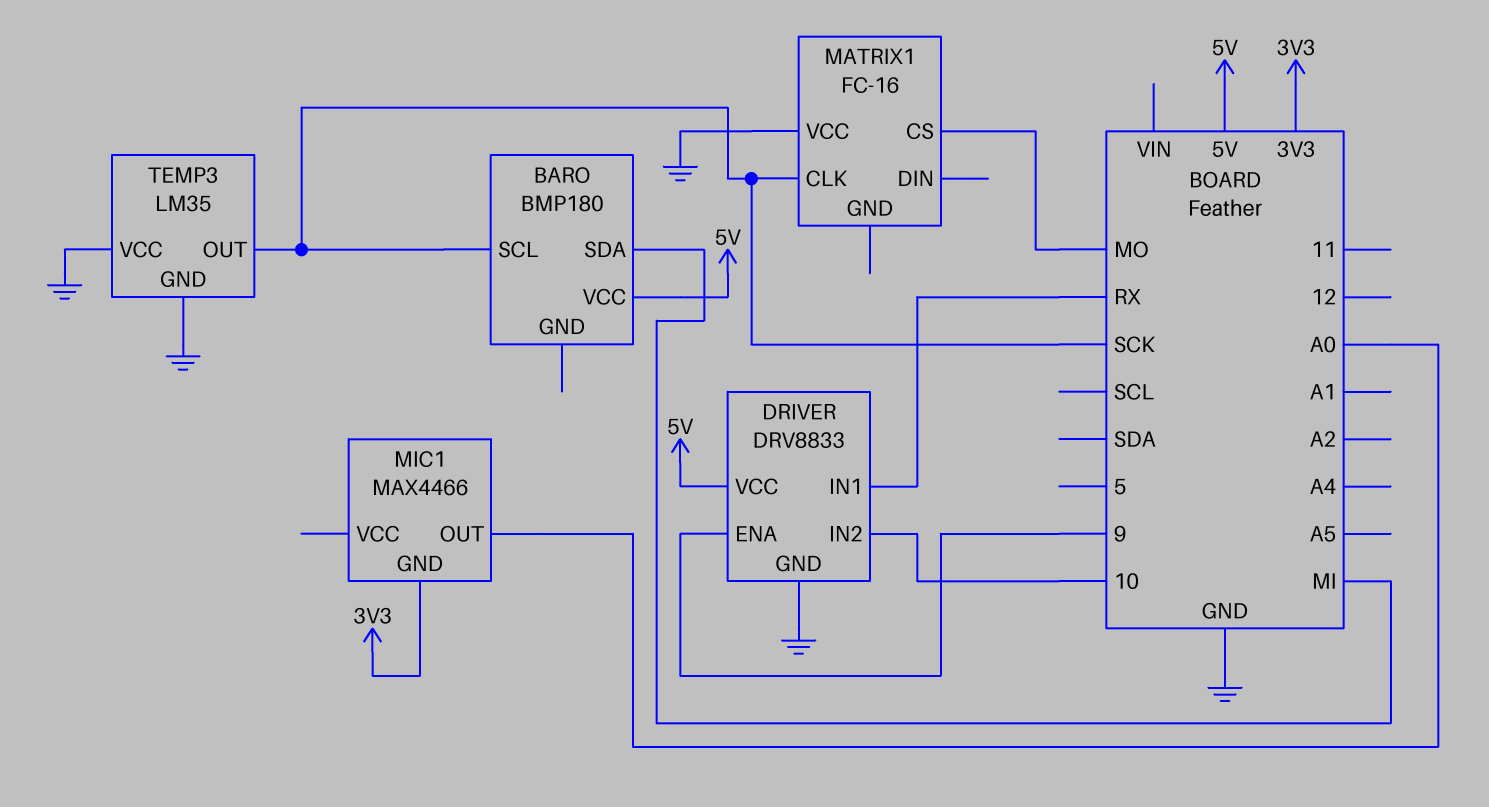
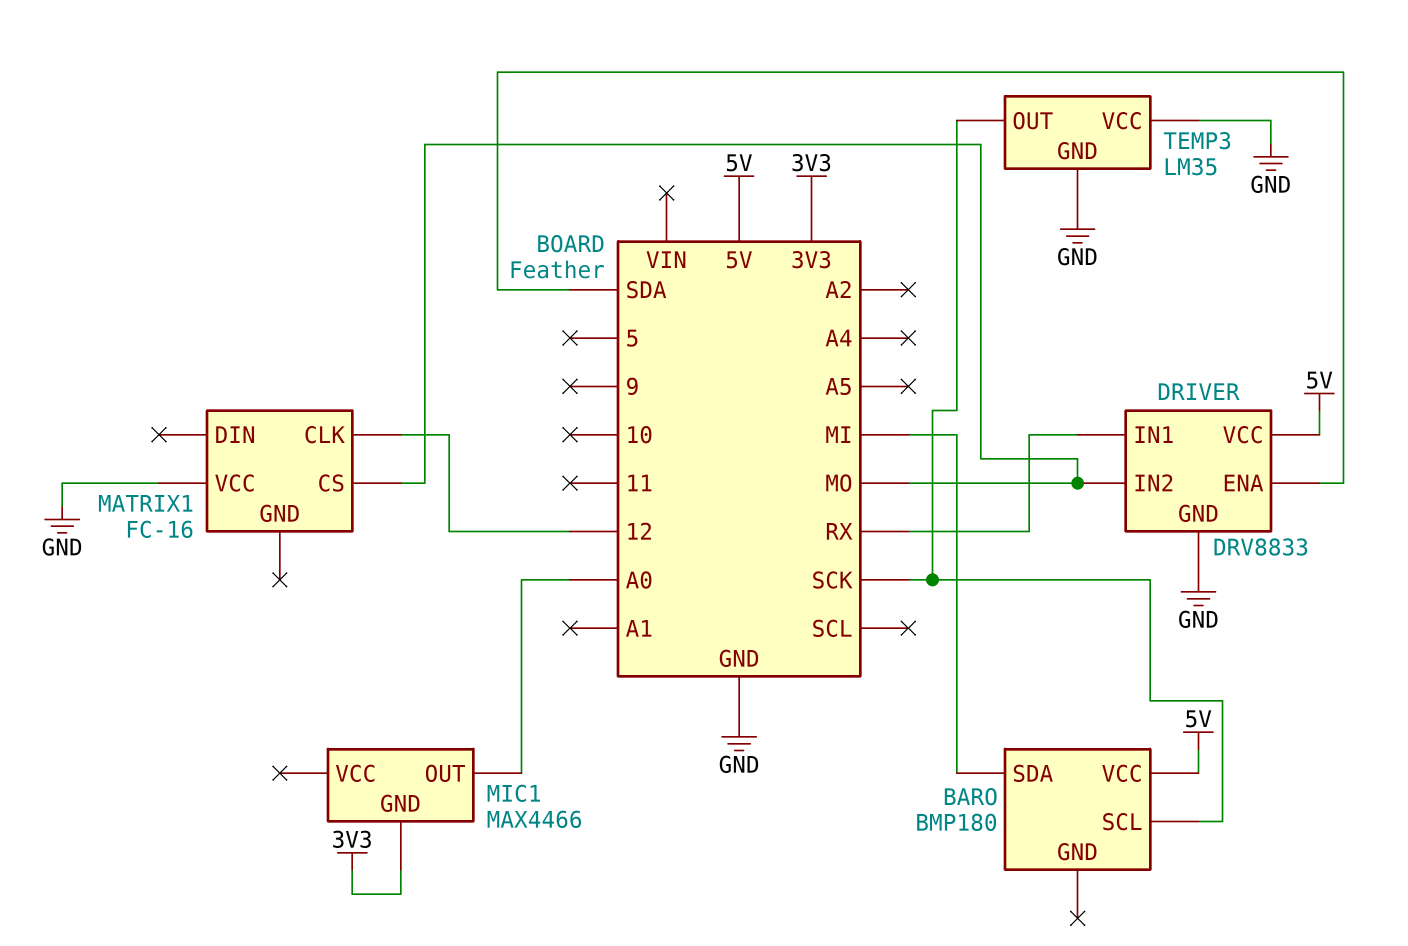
DRIVER pin ENA: 9 -> SDA
DRIVER pin IN2: 10 -> MO
MATRIX1 pin CLK: SCK -> 12

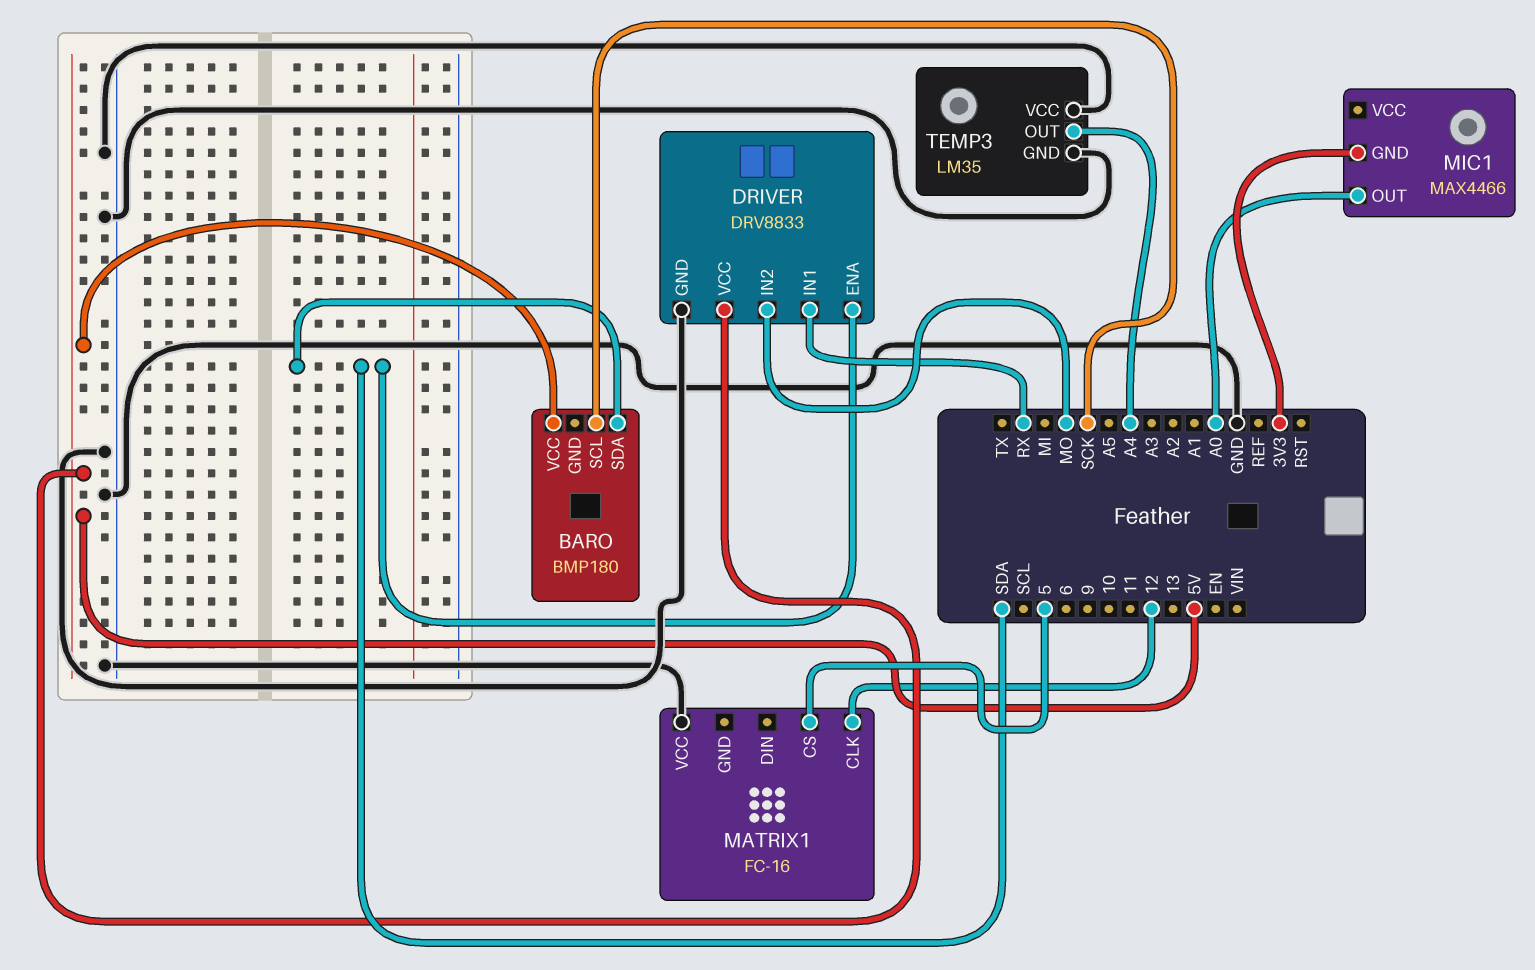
BARO pin SDA: MI -> SDA
MATRIX1 pin CS: MO -> 5
TEMP3 pin OUT: SCK -> A4

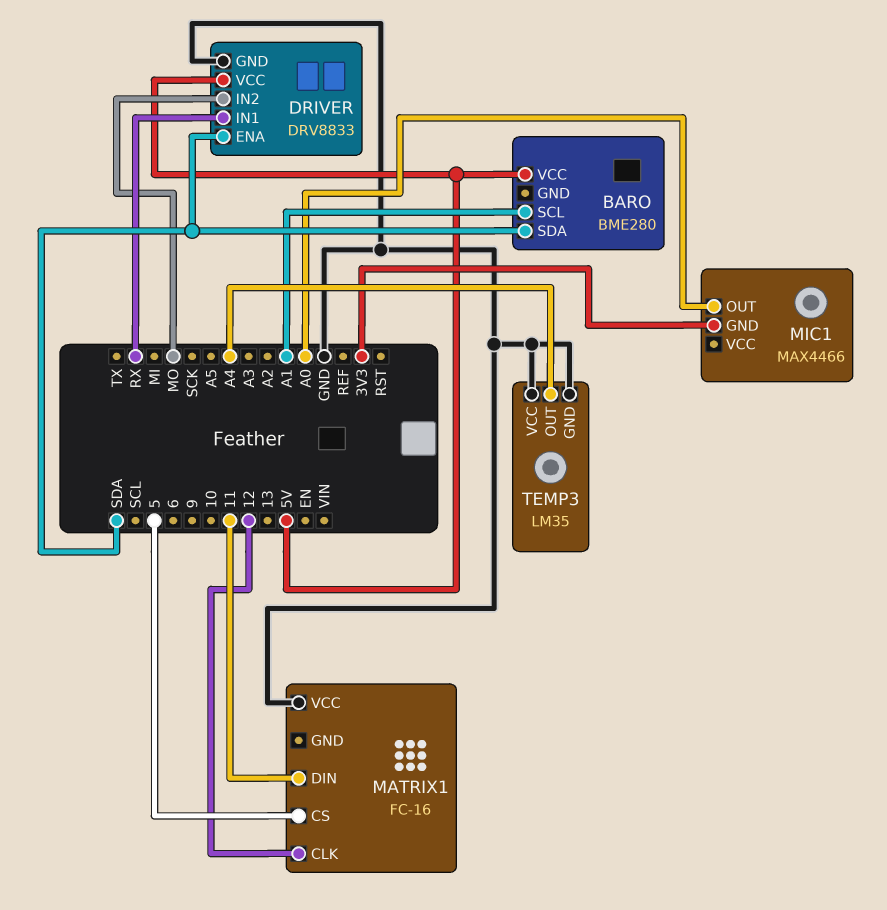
BARO: BMP180 -> BME280
BARO pin SCL: SCK -> A1
MATRIX1 pin DIN: none -> 11

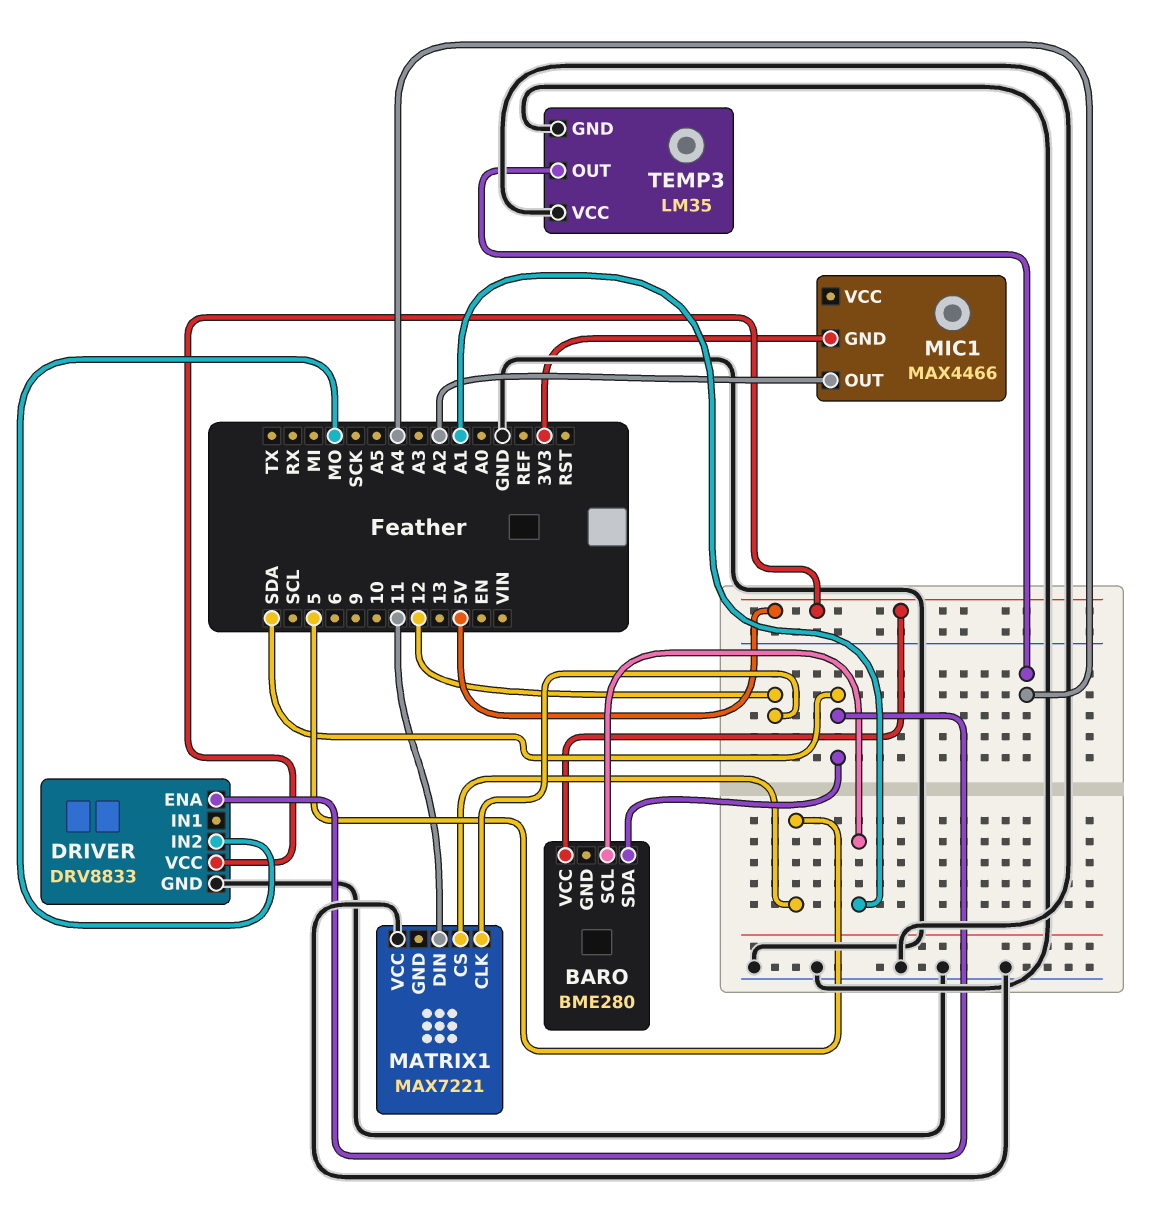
DRIVER pin IN1: RX -> none
MATRIX1: FC-16 -> MAX7221
MIC1 pin OUT: A0 -> A2

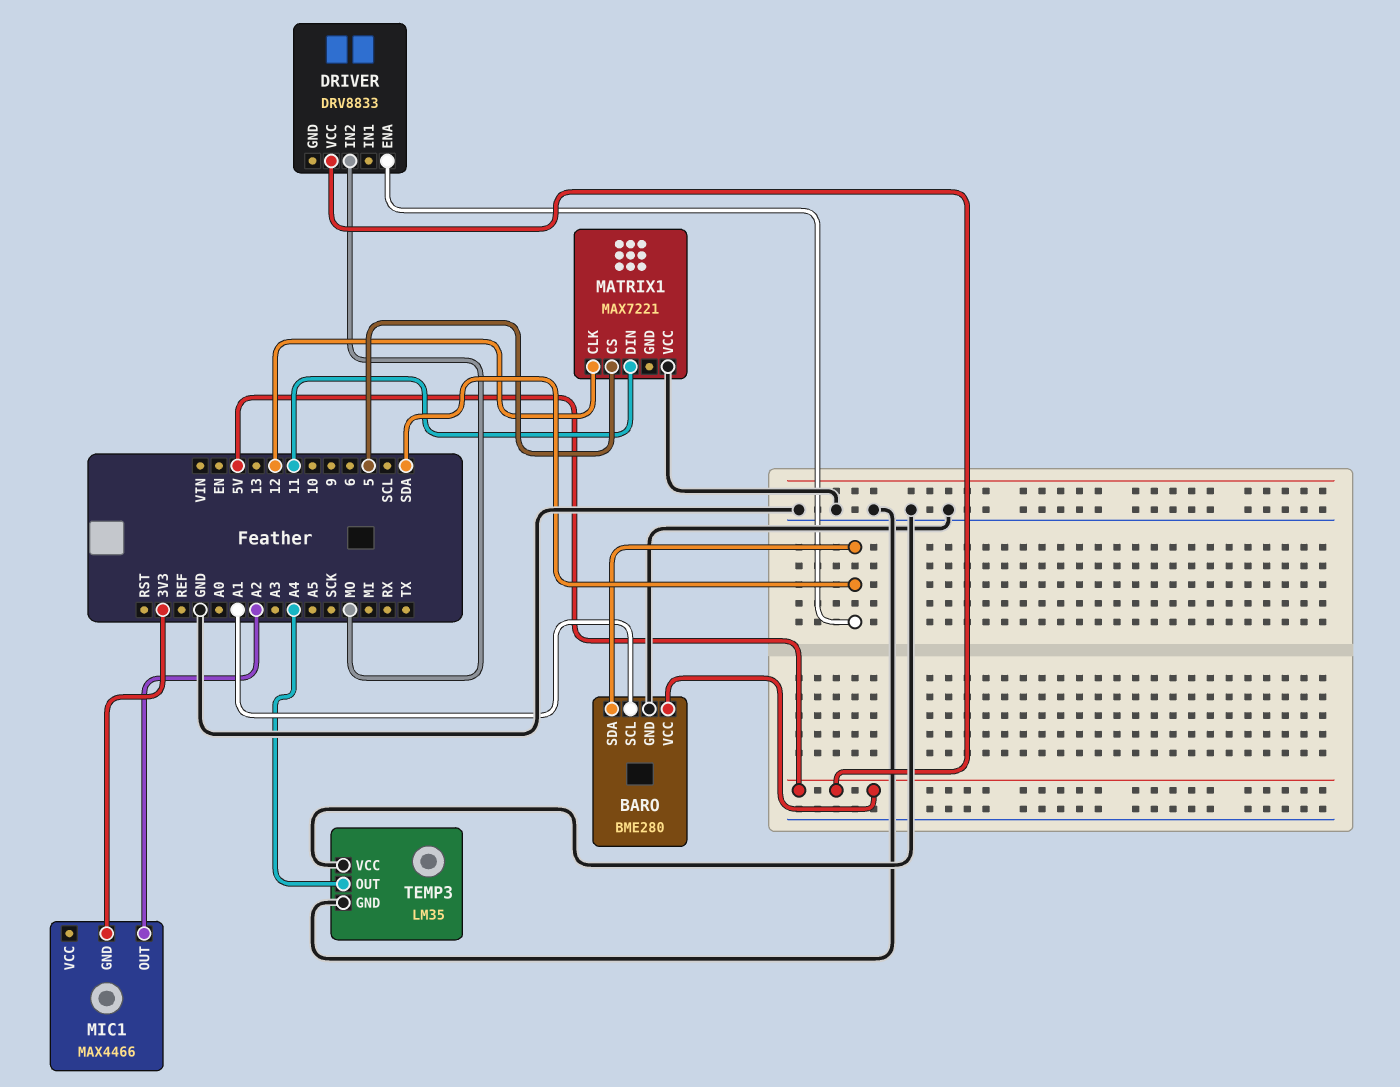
BARO pin GND: none -> GND
DRIVER pin GND: GND -> none

